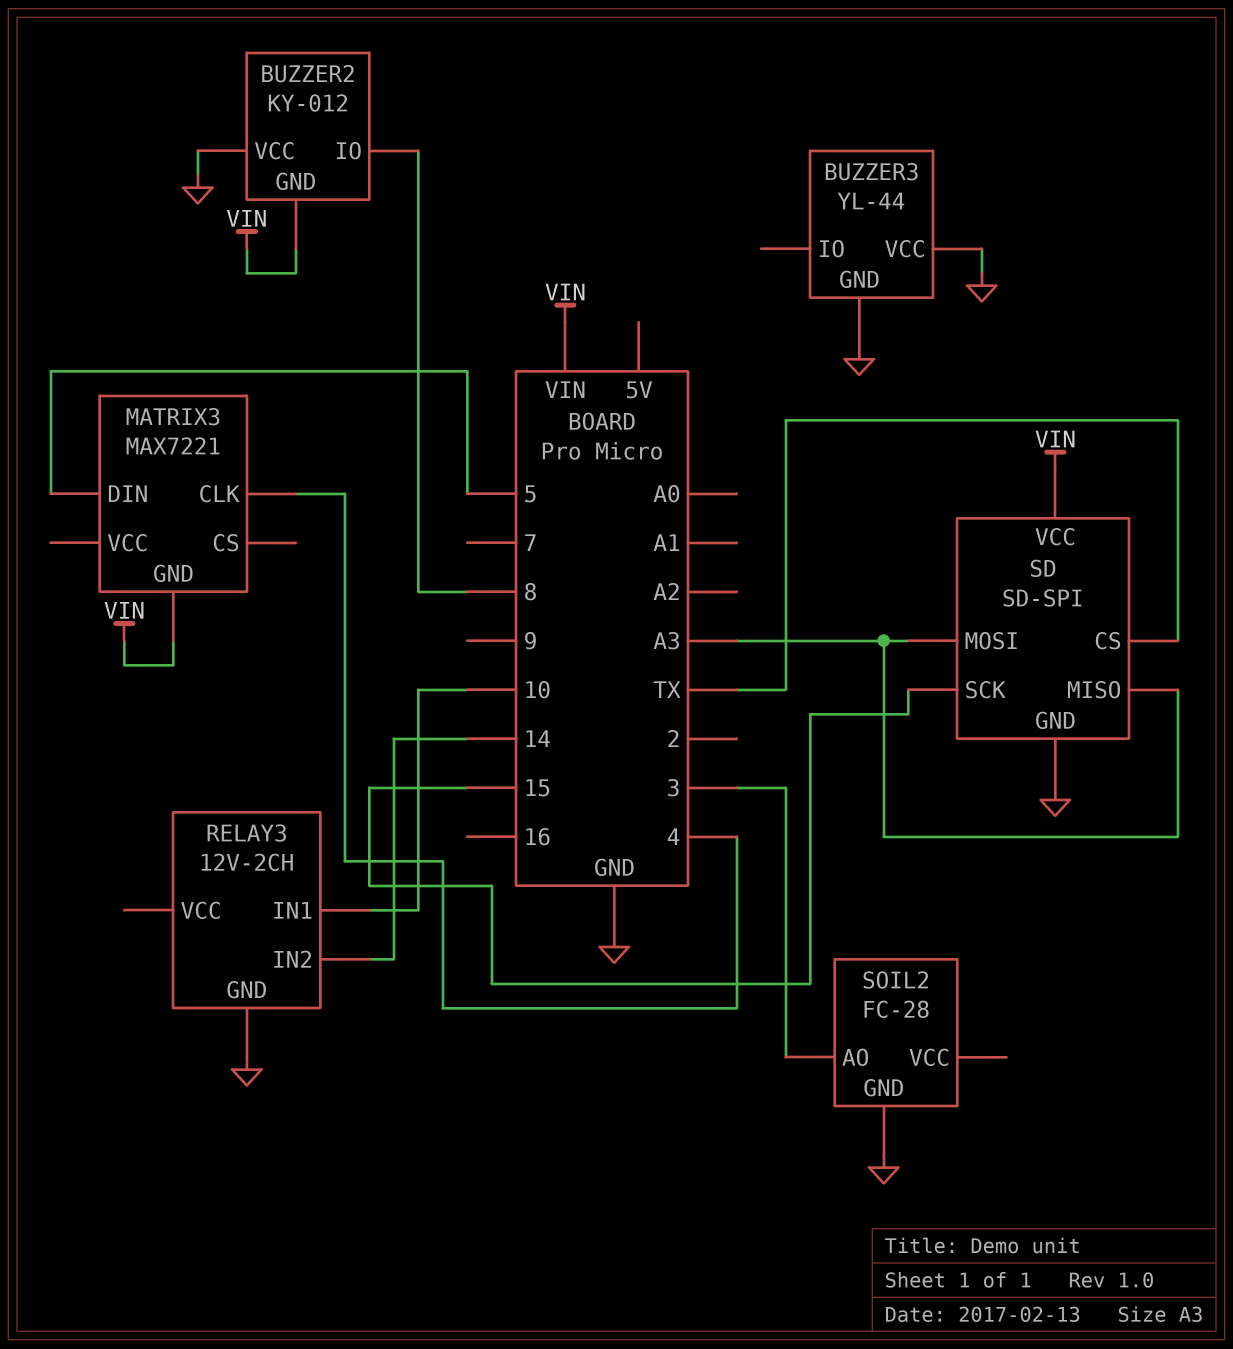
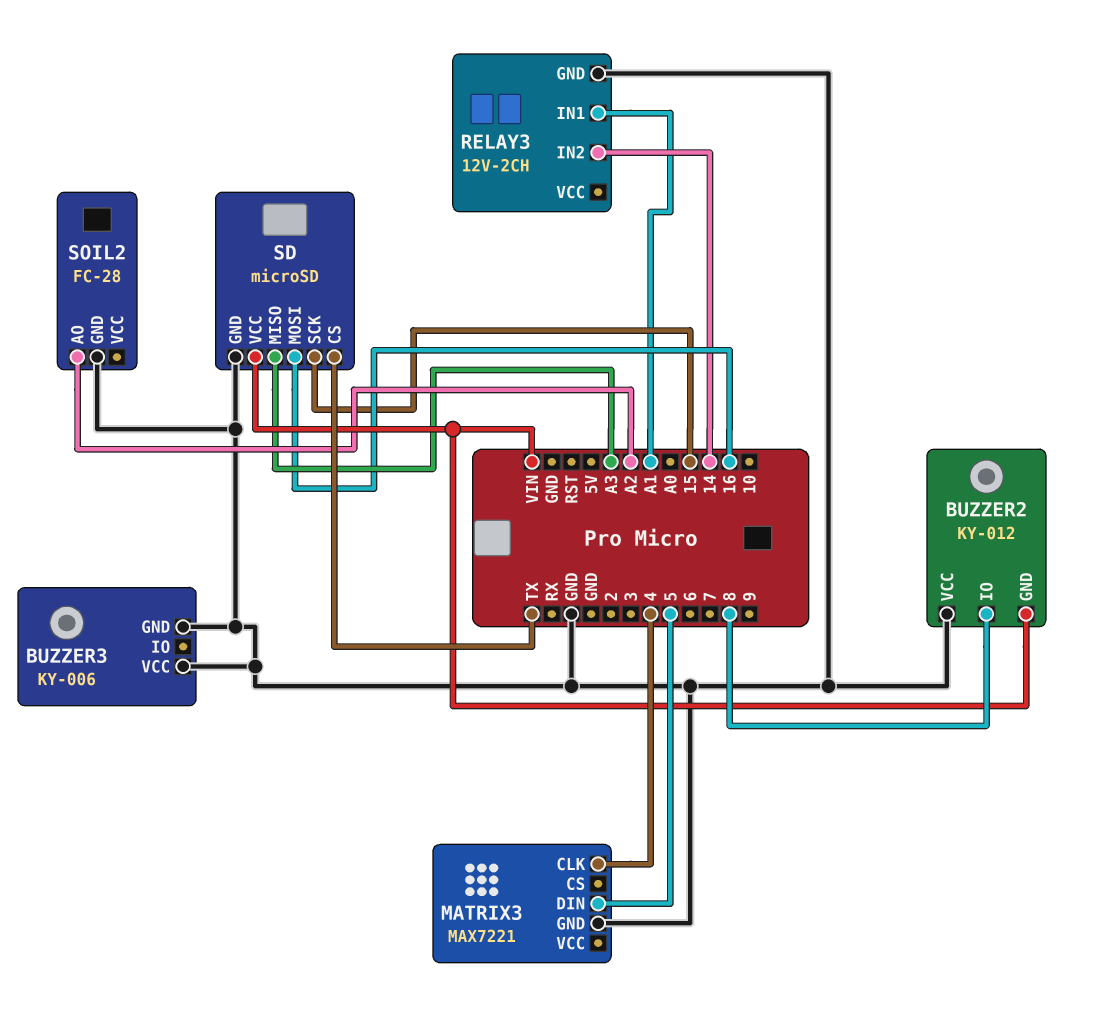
BUZZER3: YL-44 -> KY-006
MATRIX3 pin GND: VIN -> GND
RELAY3 pin IN1: 10 -> A1
SD: SD-SPI -> microSD
SD pin MOSI: A3 -> 16
SOIL2 pin AO: 3 -> A2

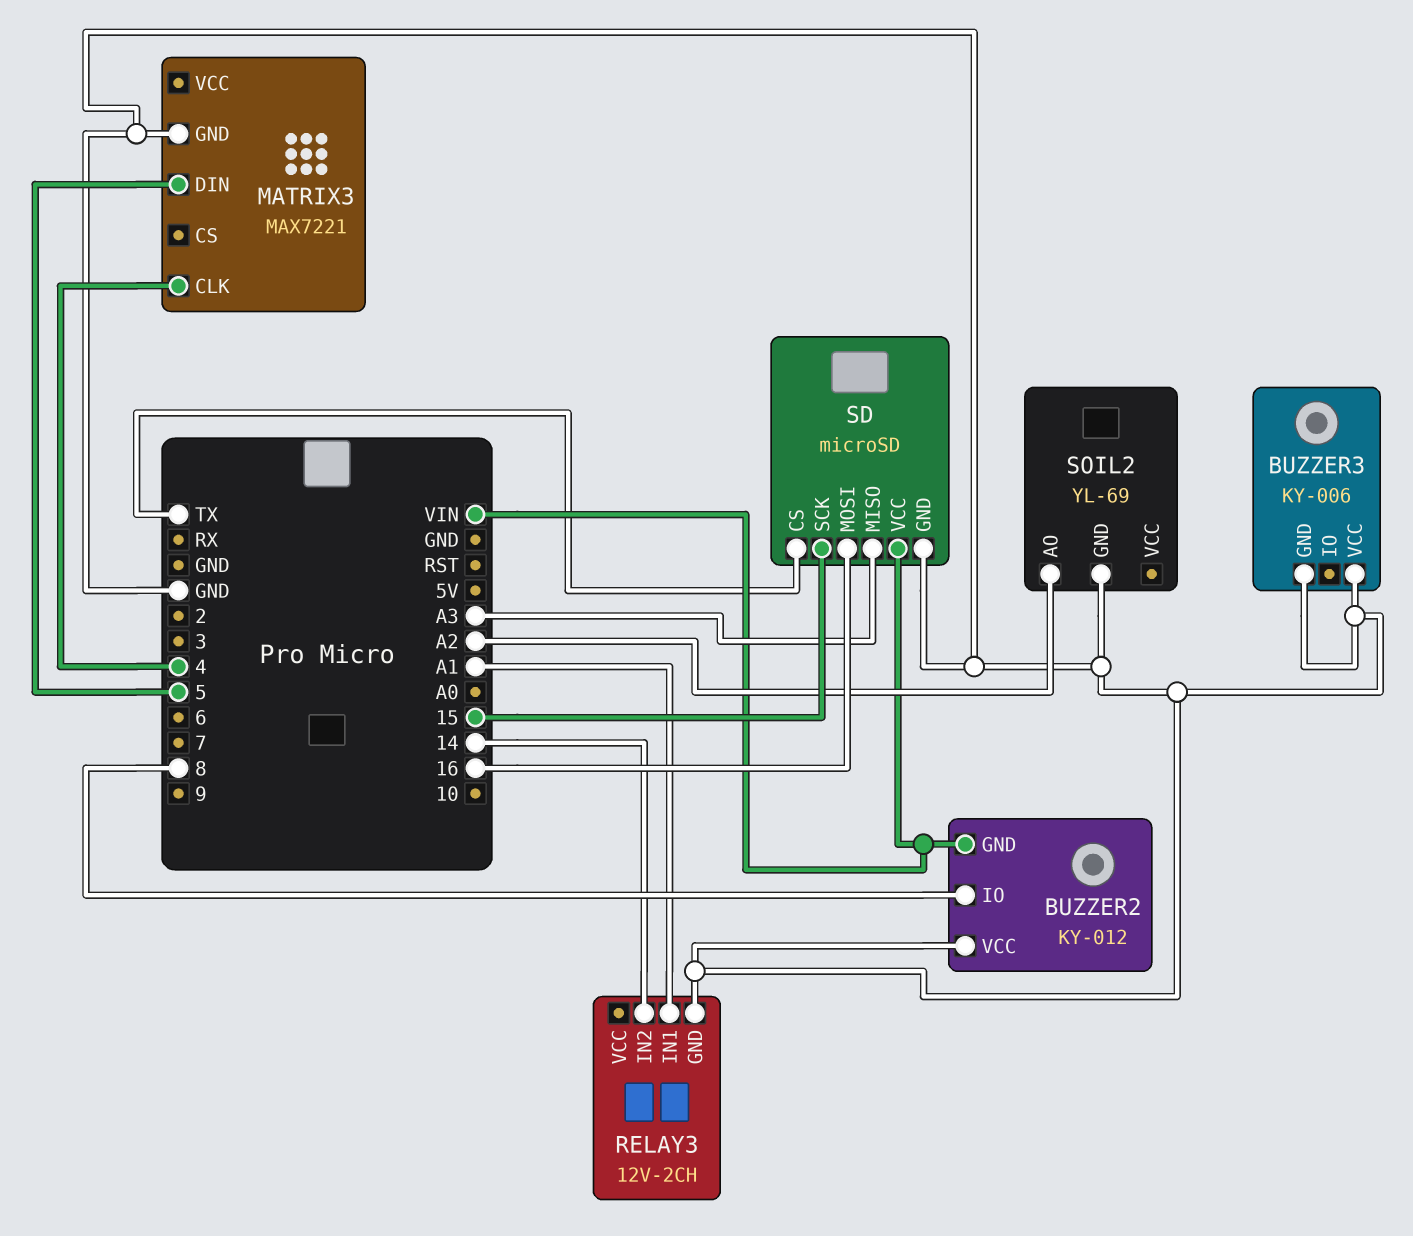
SOIL2: FC-28 -> YL-69

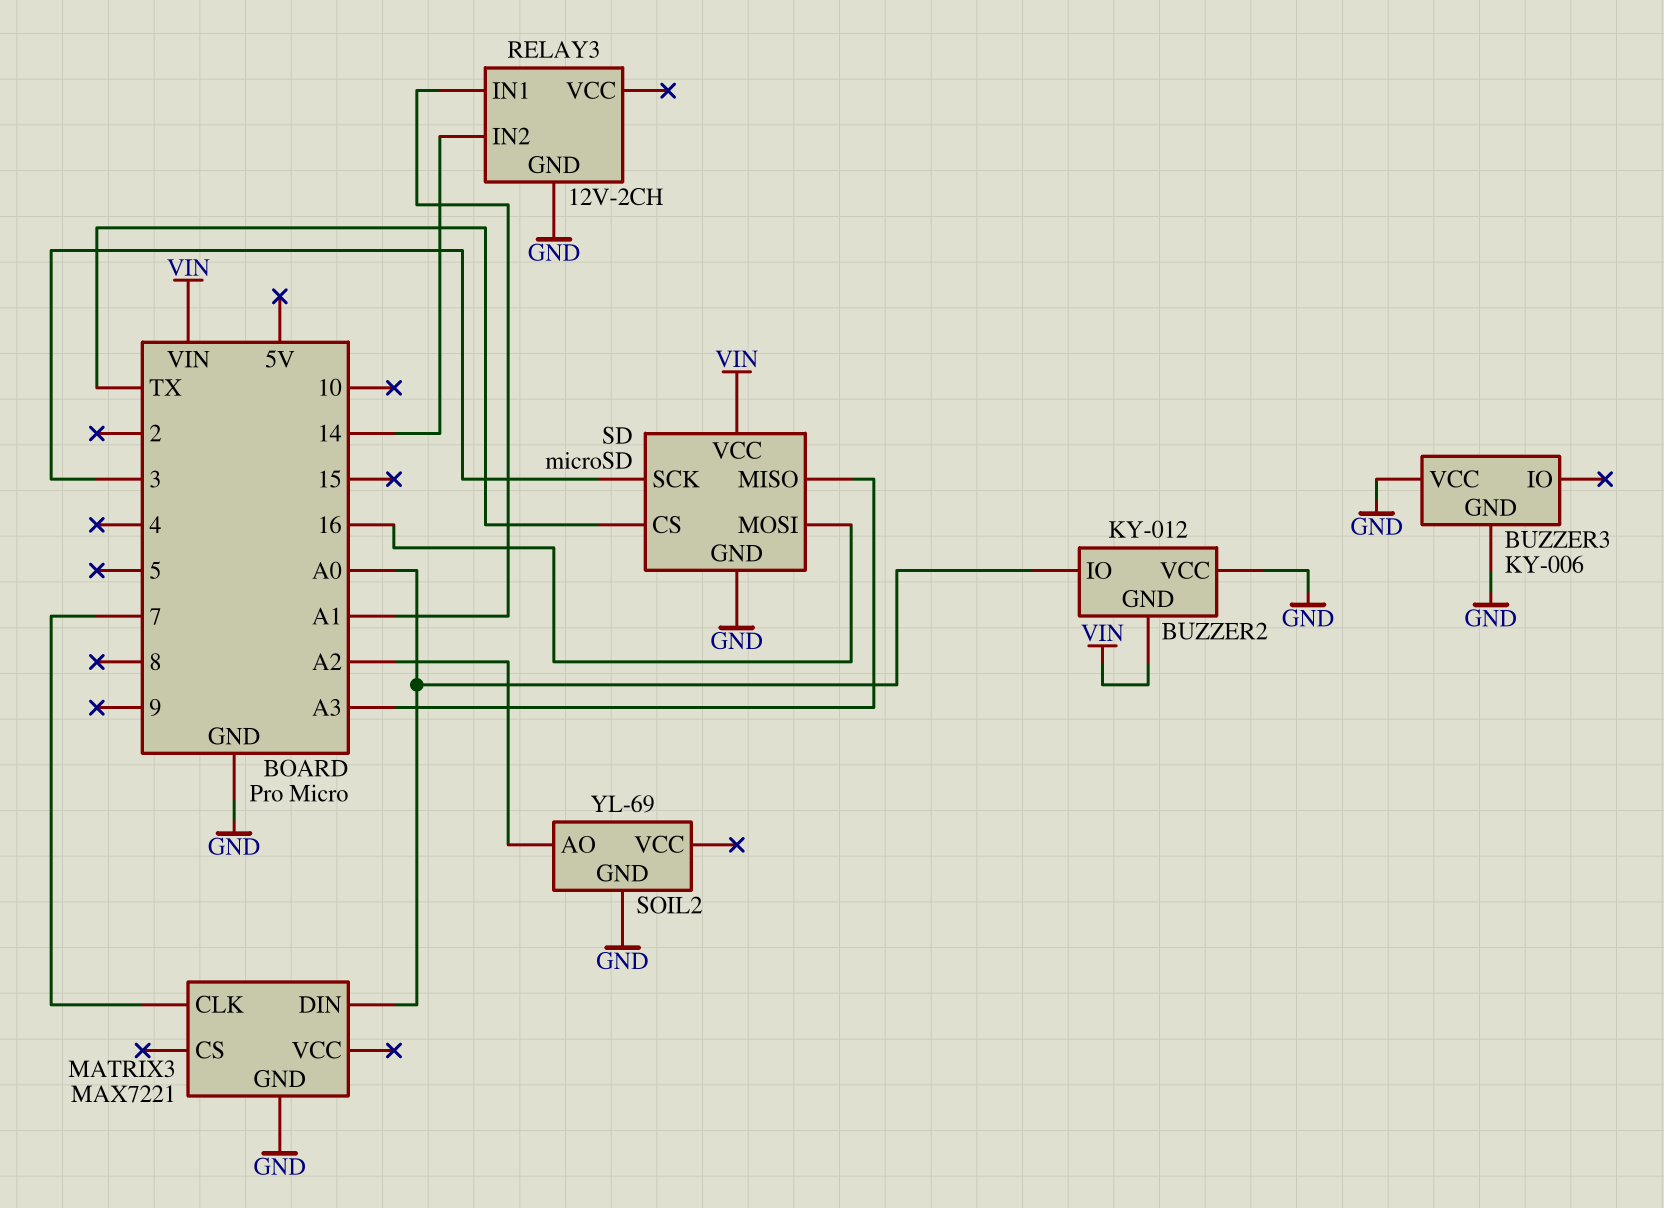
BUZZER2 pin IO: 8 -> A0
MATRIX3 pin CLK: 4 -> 7
MATRIX3 pin DIN: 5 -> A0
SD pin SCK: 15 -> 3

